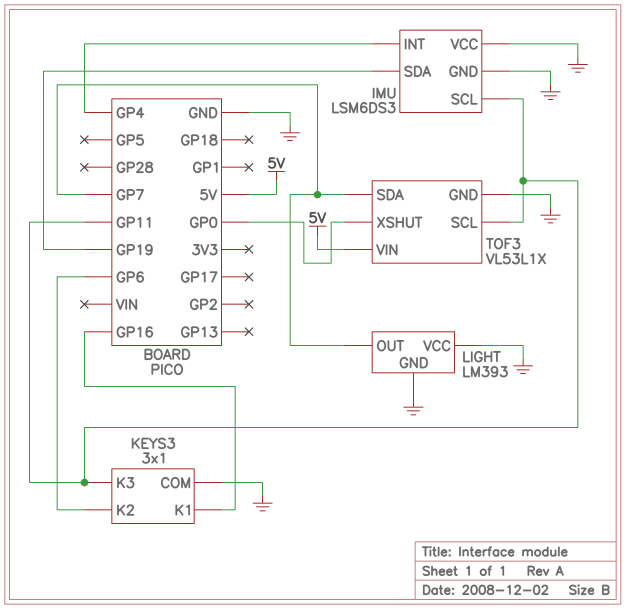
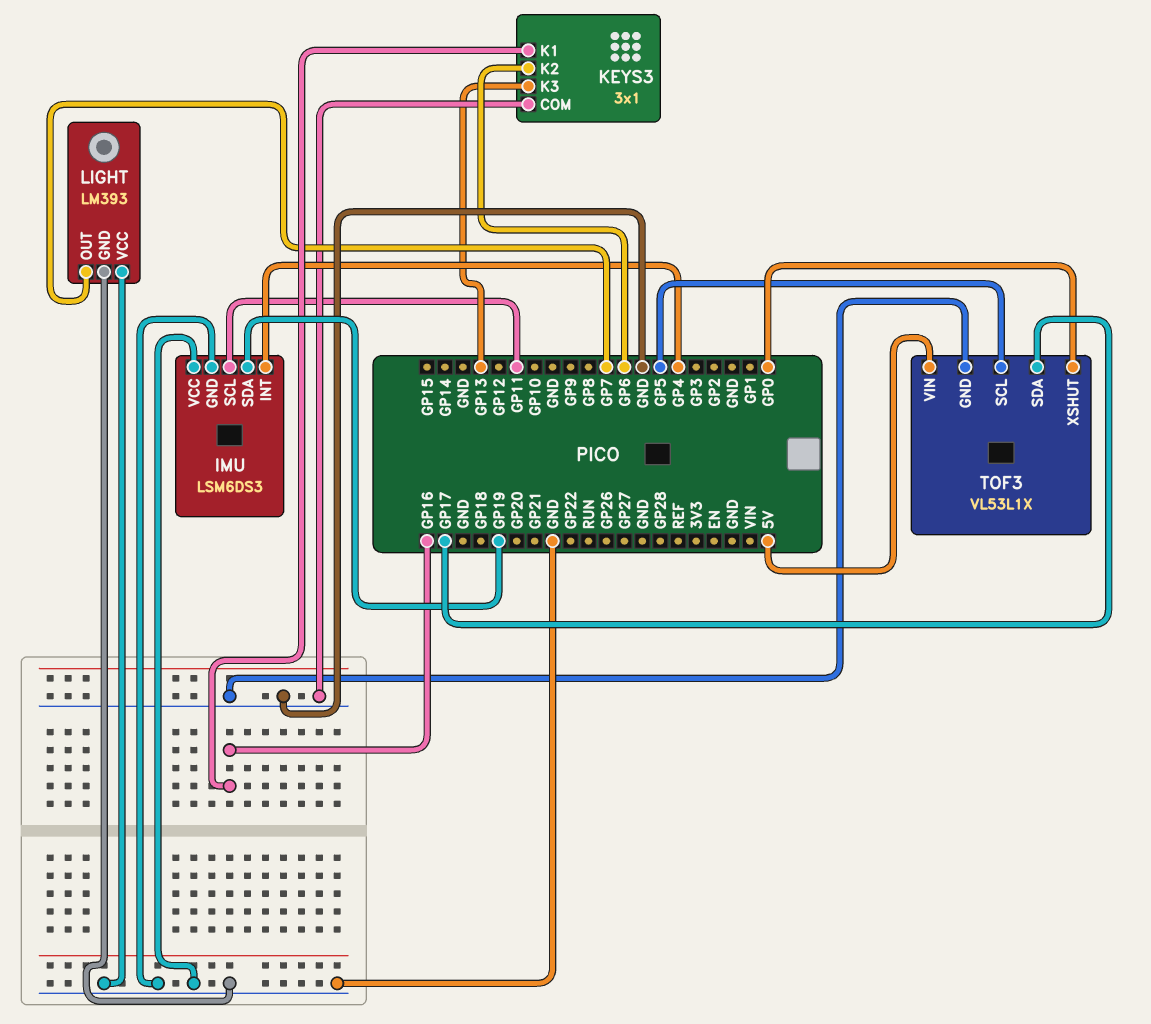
KEYS3 pin K3: GP11 -> GP13
TOF3 pin SCL: GP11 -> GP5
TOF3 pin SDA: GP7 -> GP17

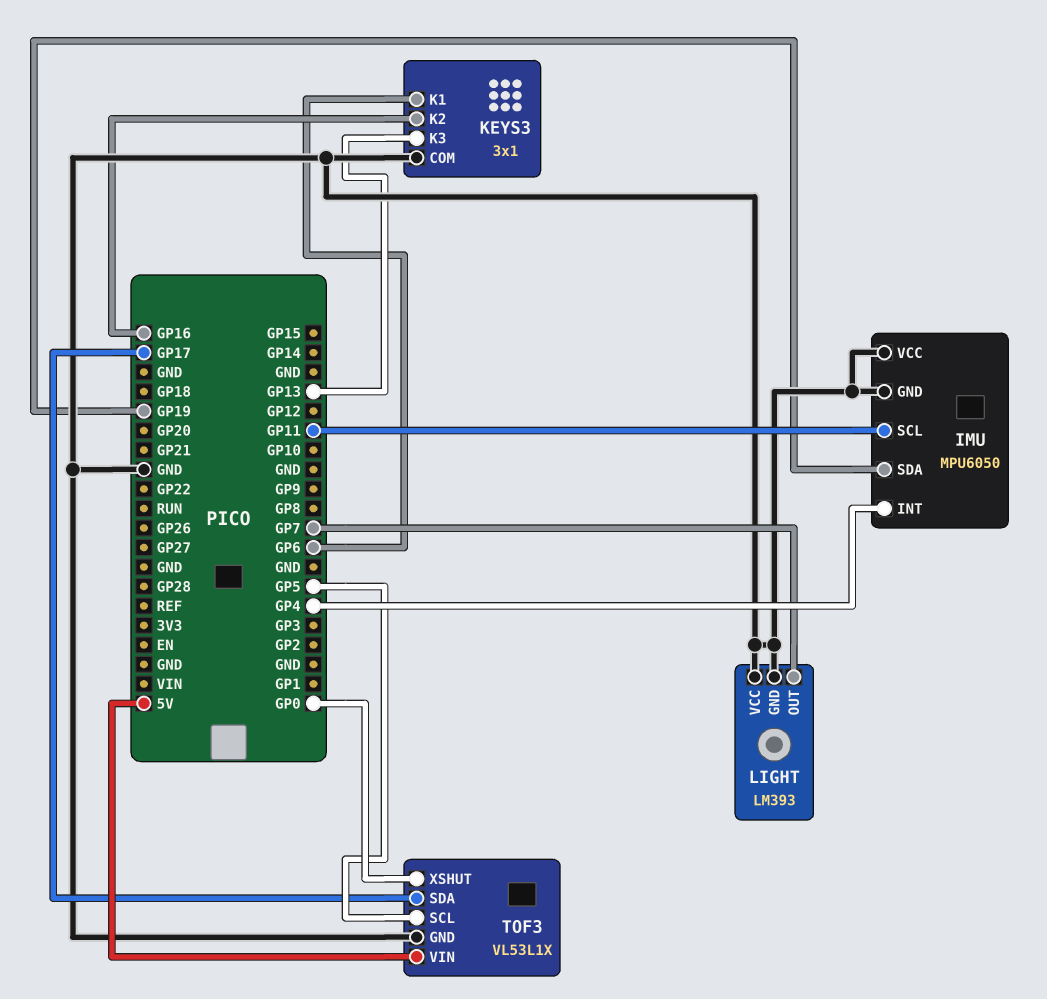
IMU: LSM6DS3 -> MPU6050
KEYS3 pin K1: GP16 -> GP6
KEYS3 pin K2: GP6 -> GP16

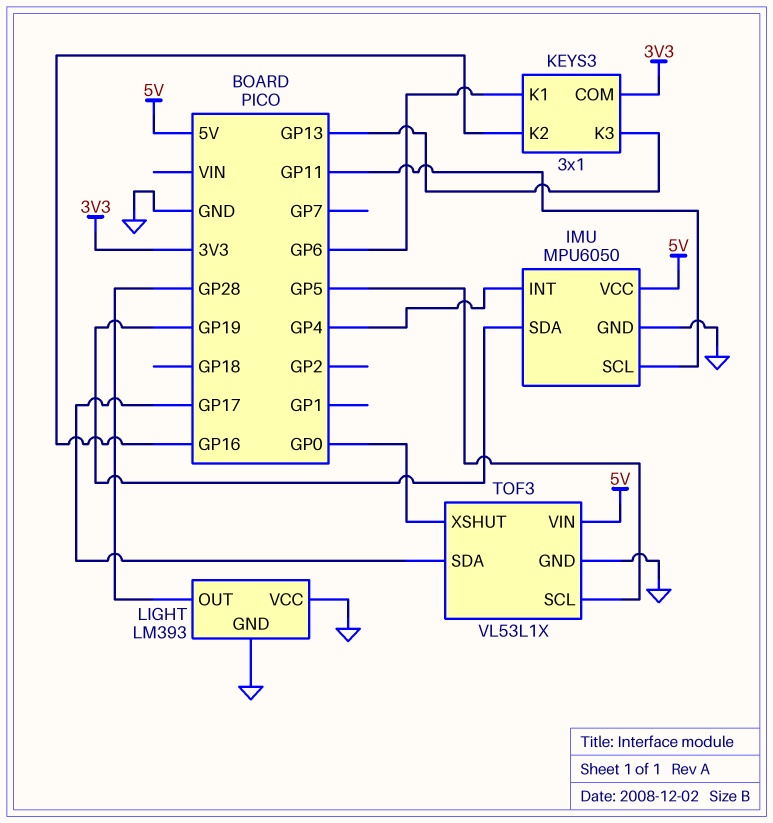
IMU pin VCC: GND -> 5V
KEYS3 pin COM: GND -> 3V3
LIGHT pin OUT: GP7 -> GP28

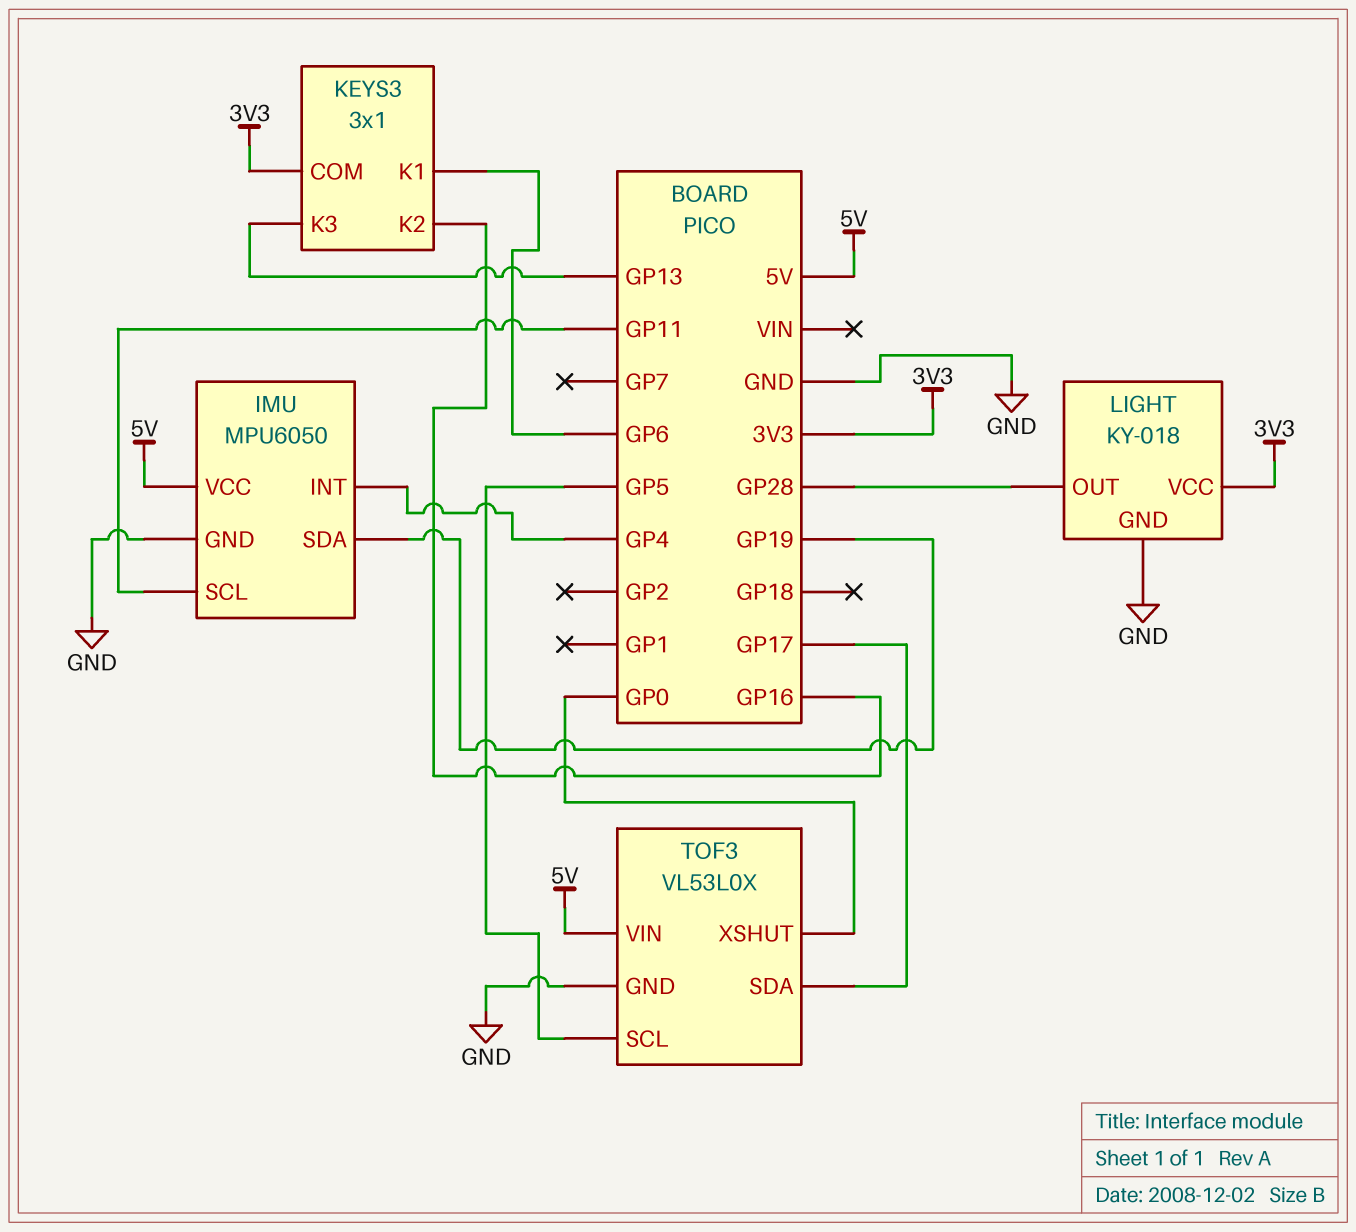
LIGHT: LM393 -> KY-018
LIGHT pin VCC: GND -> 3V3
TOF3: VL53L1X -> VL53L0X

